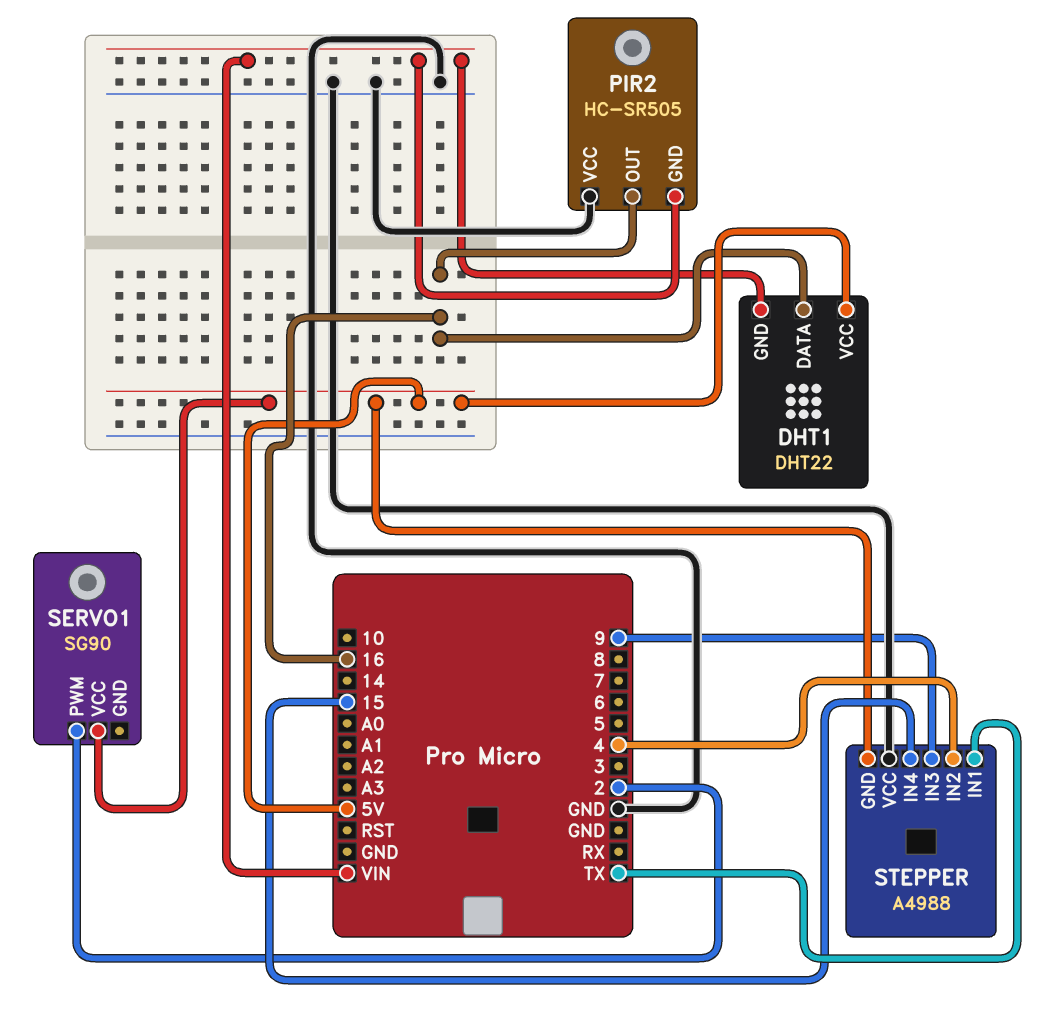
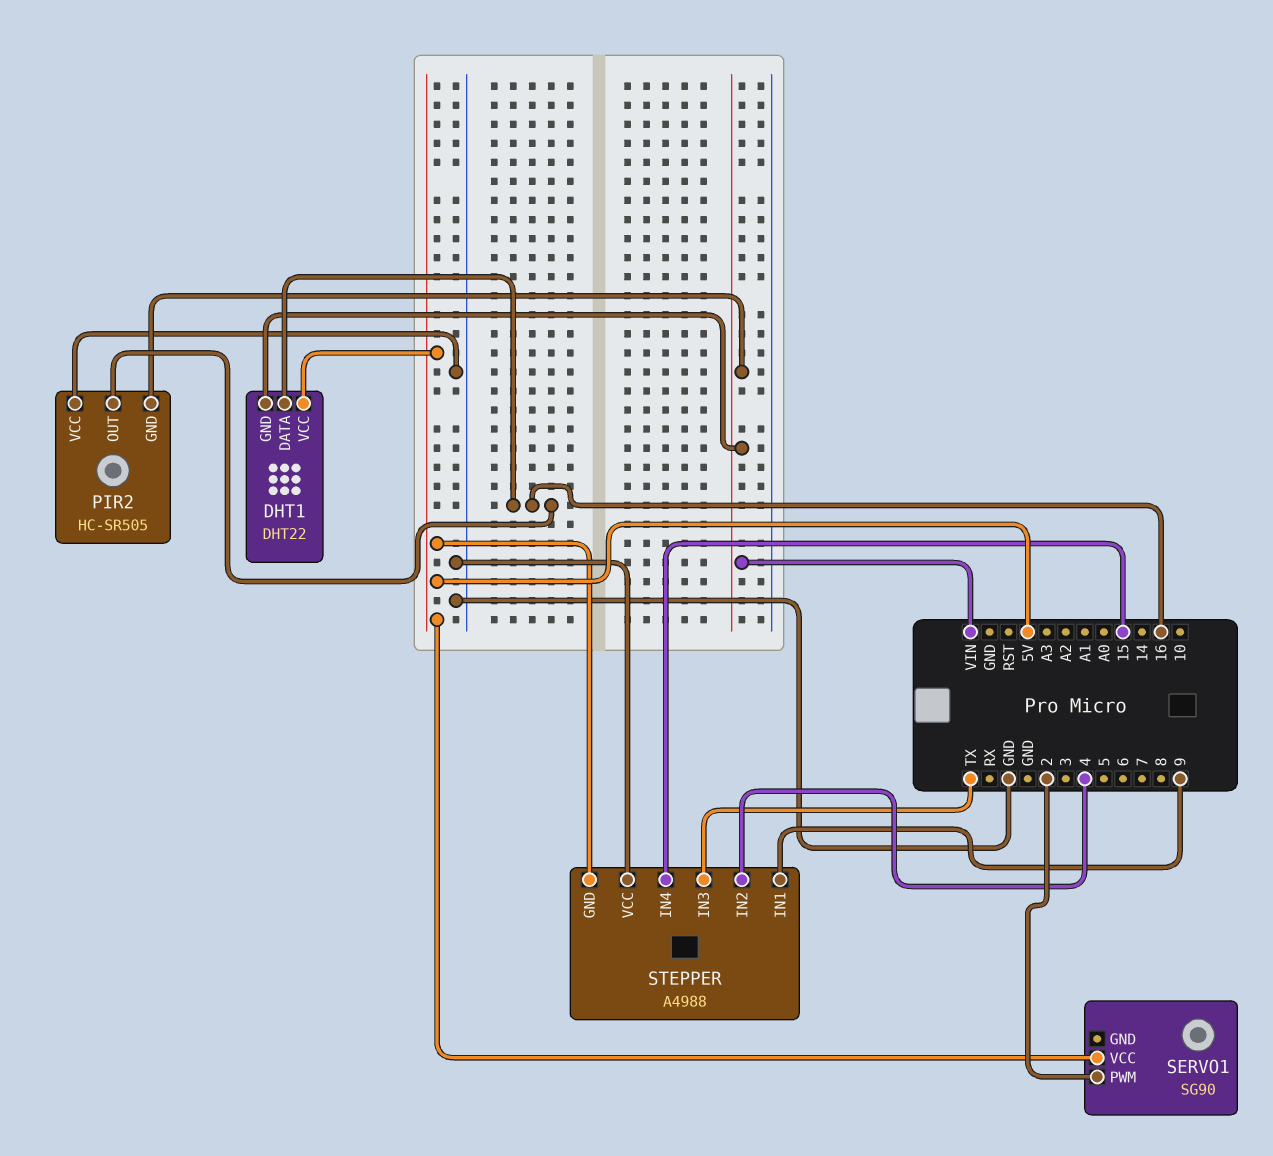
STEPPER pin IN1: TX -> 9
STEPPER pin IN3: 9 -> TX

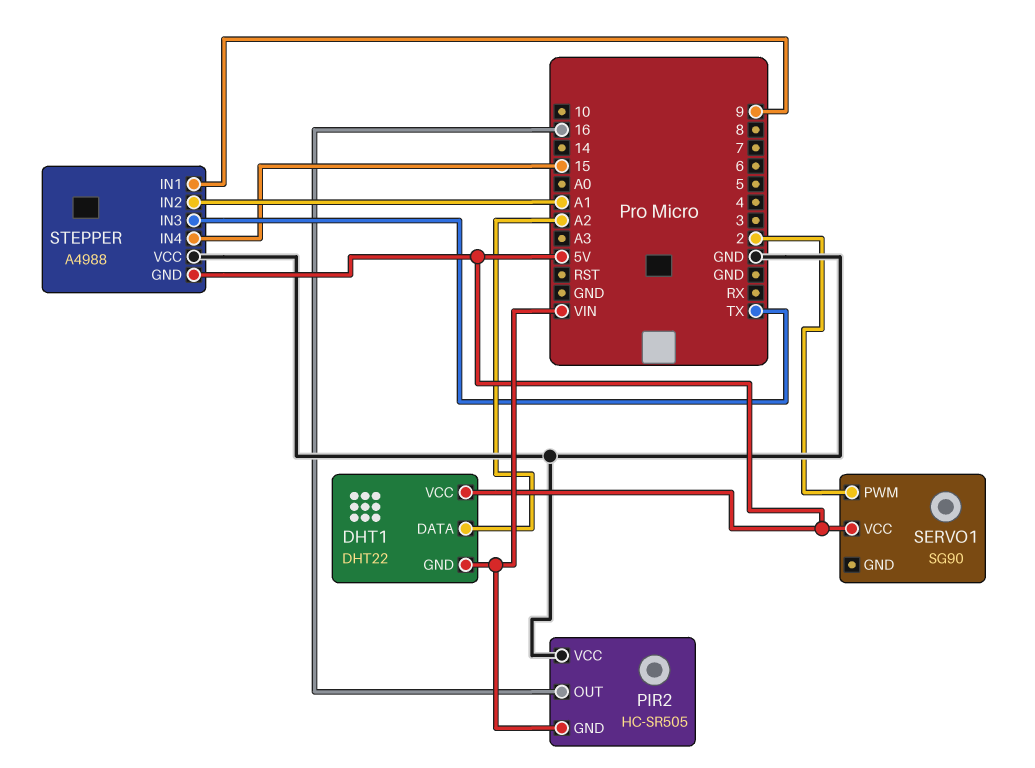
DHT1 pin DATA: 16 -> A2
STEPPER pin IN2: 4 -> A1

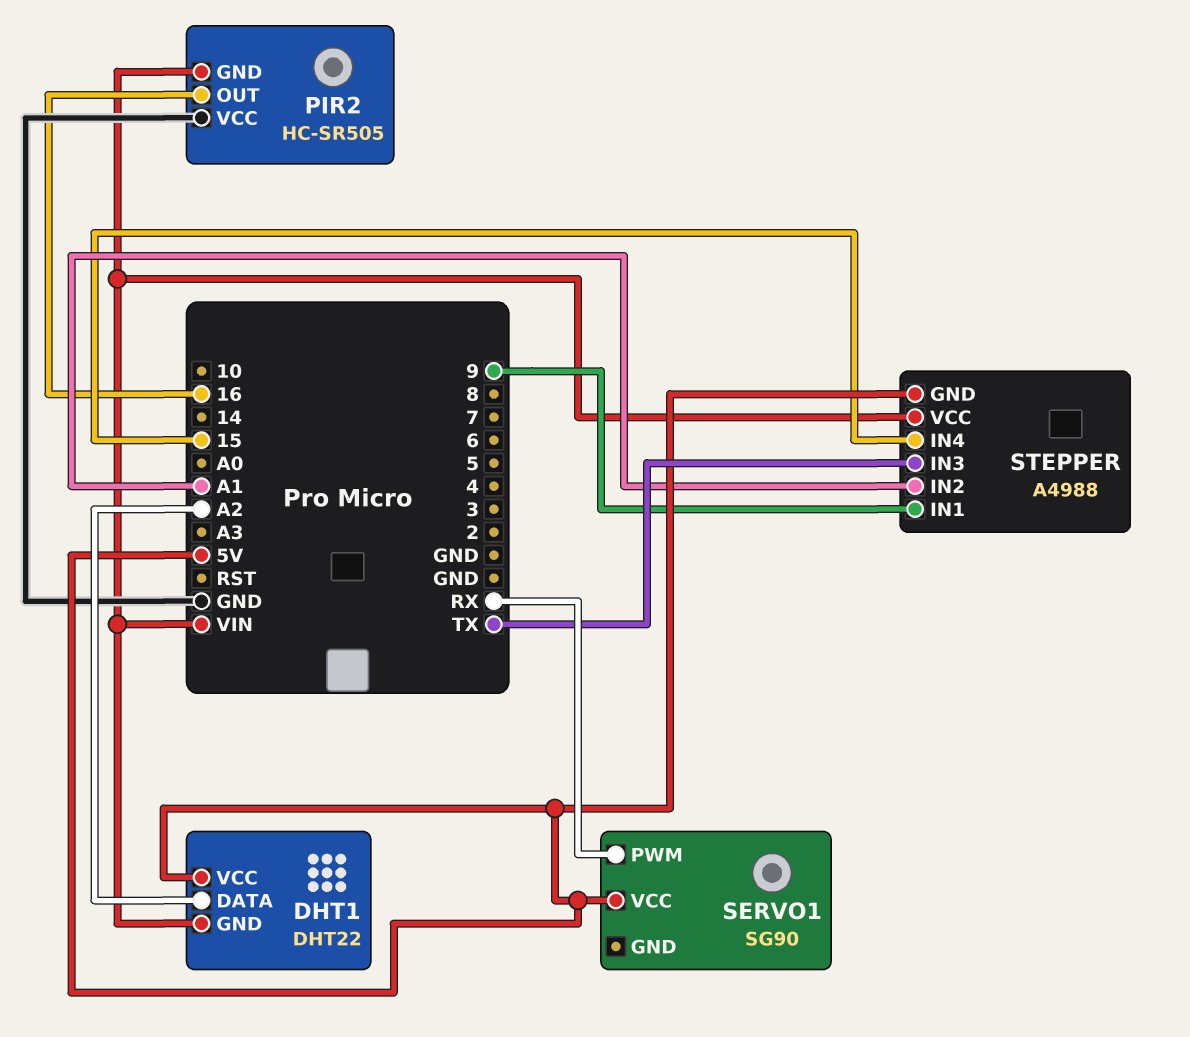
SERVO1 pin PWM: 2 -> RX
STEPPER pin VCC: GND -> VIN

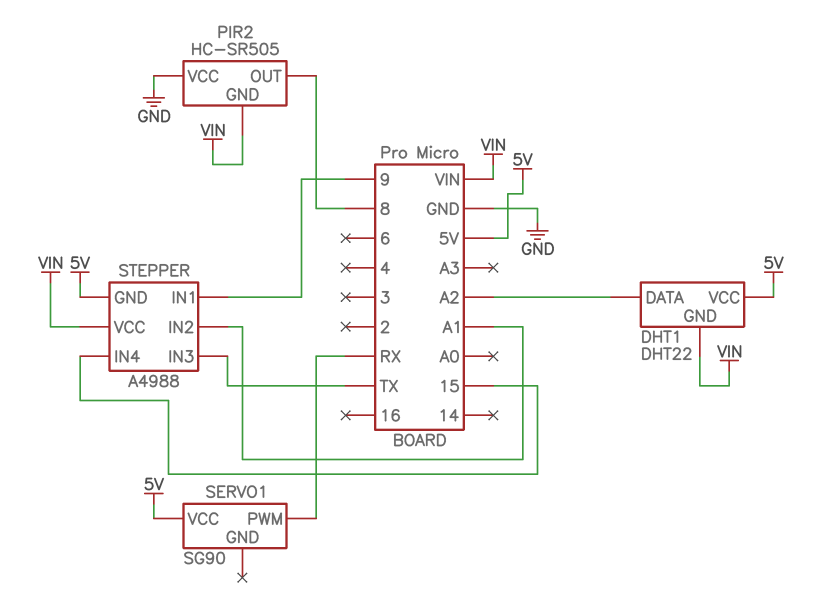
PIR2 pin OUT: 16 -> 8

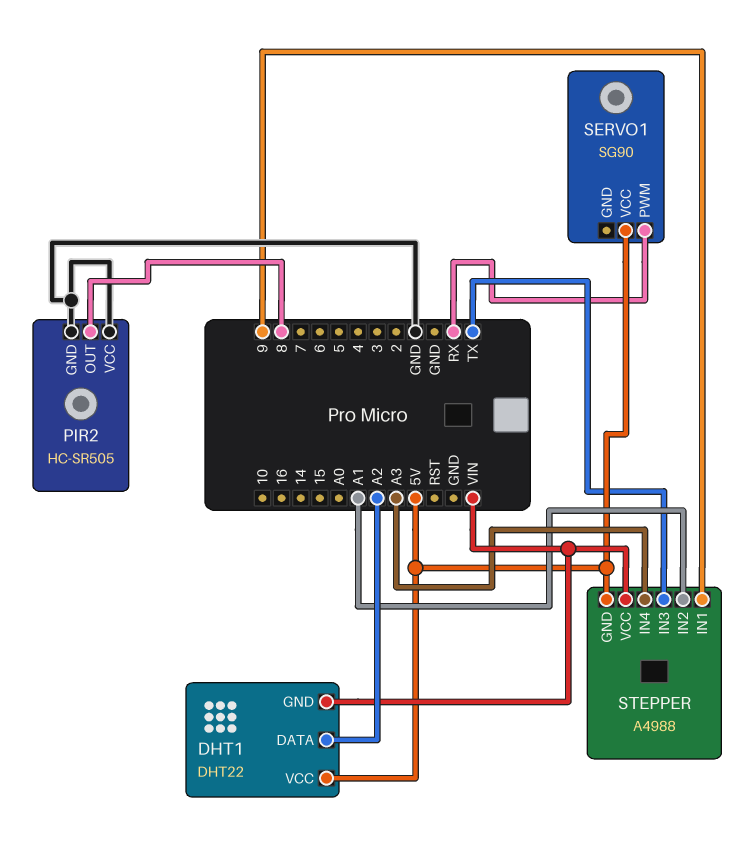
PIR2 pin GND: VIN -> GND
STEPPER pin IN4: 15 -> A3

